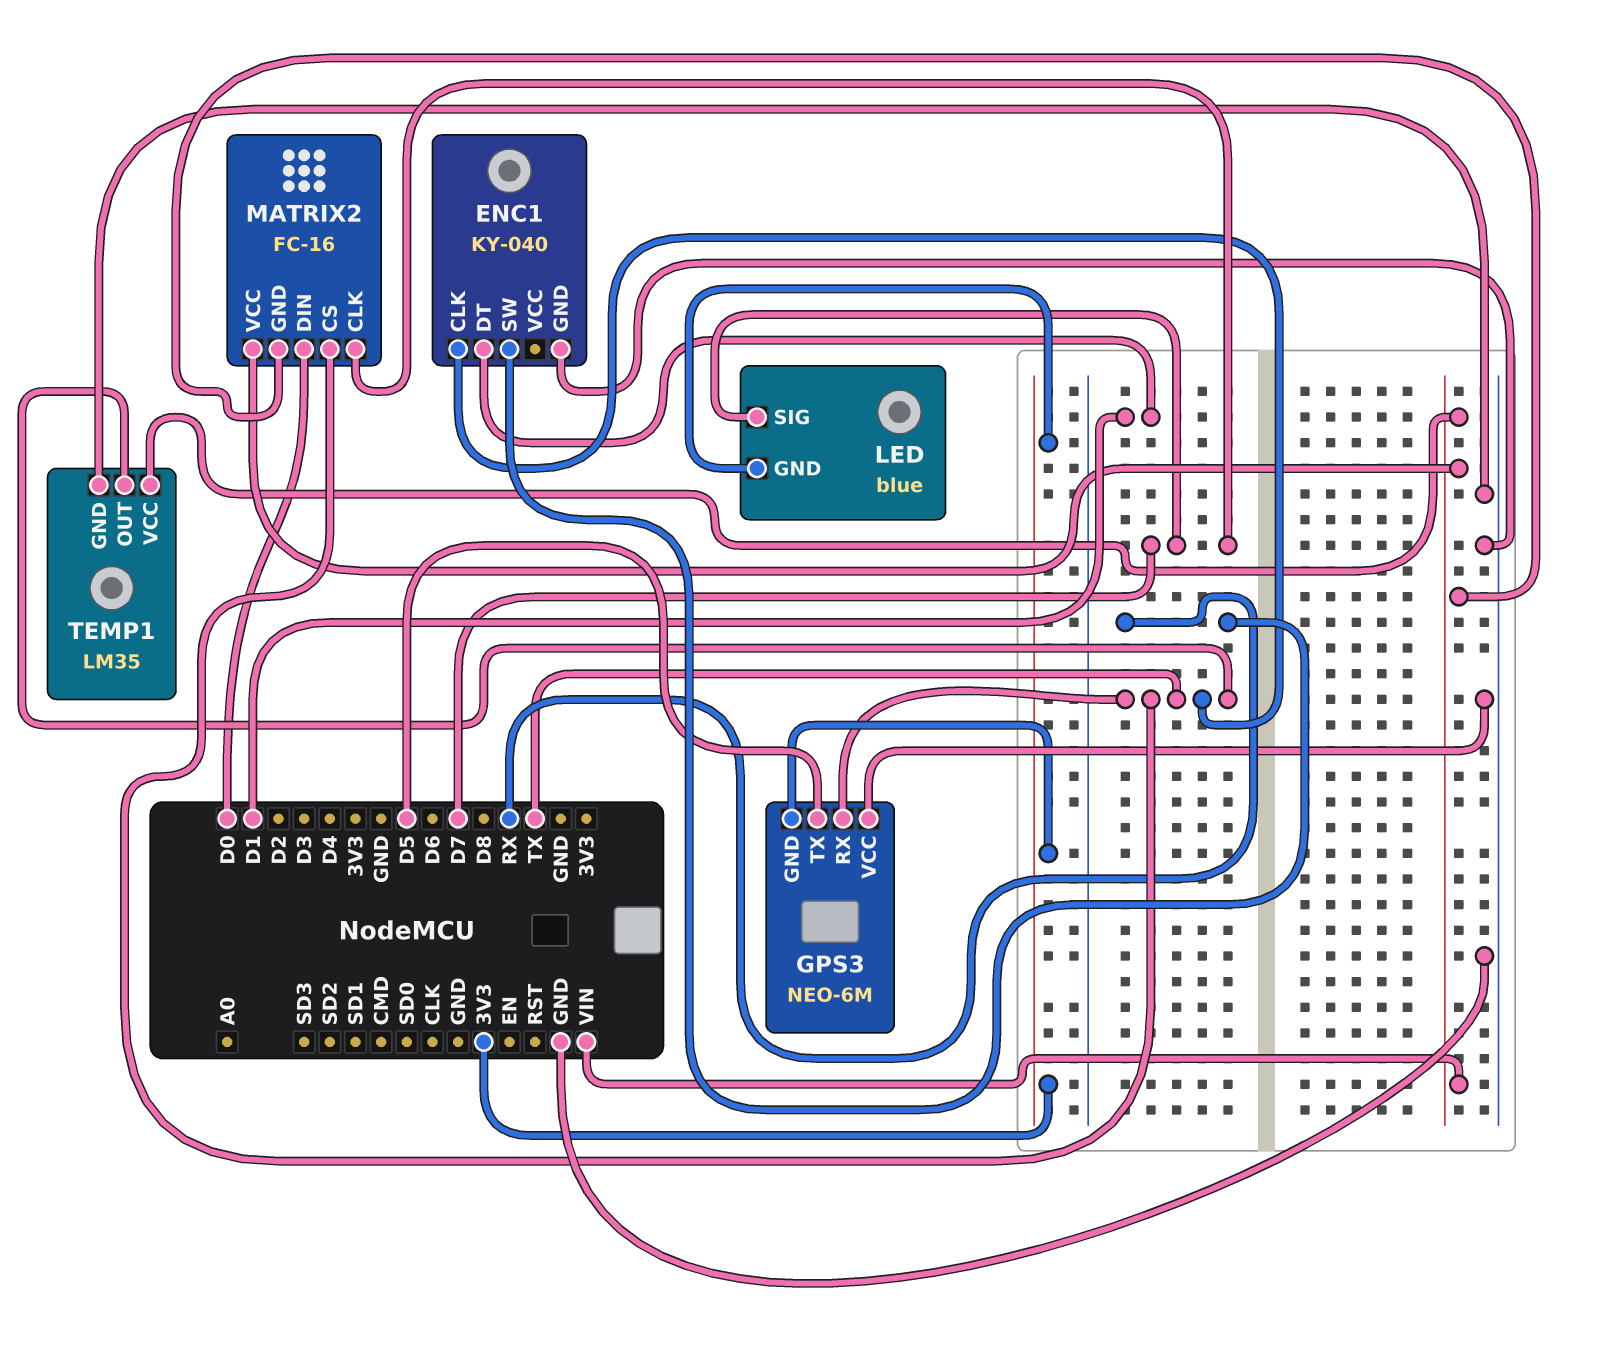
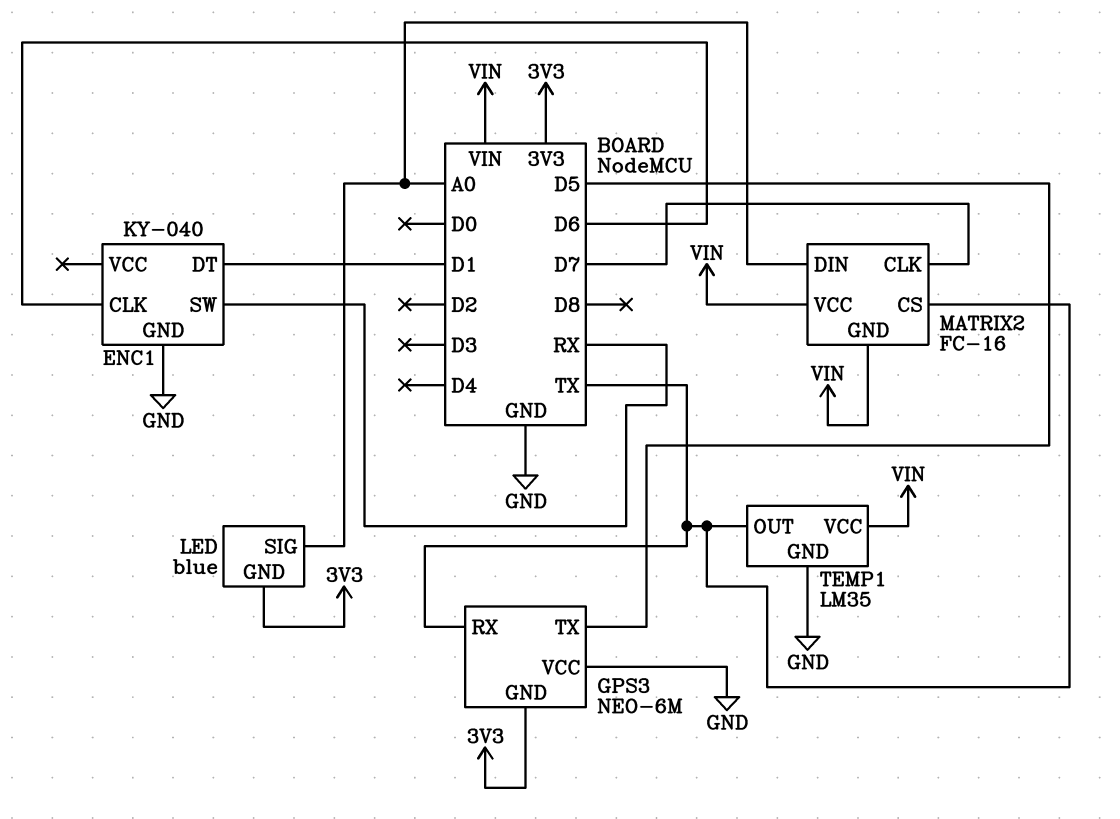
ENC1 pin CLK: TX -> D6
LED pin SIG: D7 -> A0
MATRIX2 pin DIN: D0 -> A0

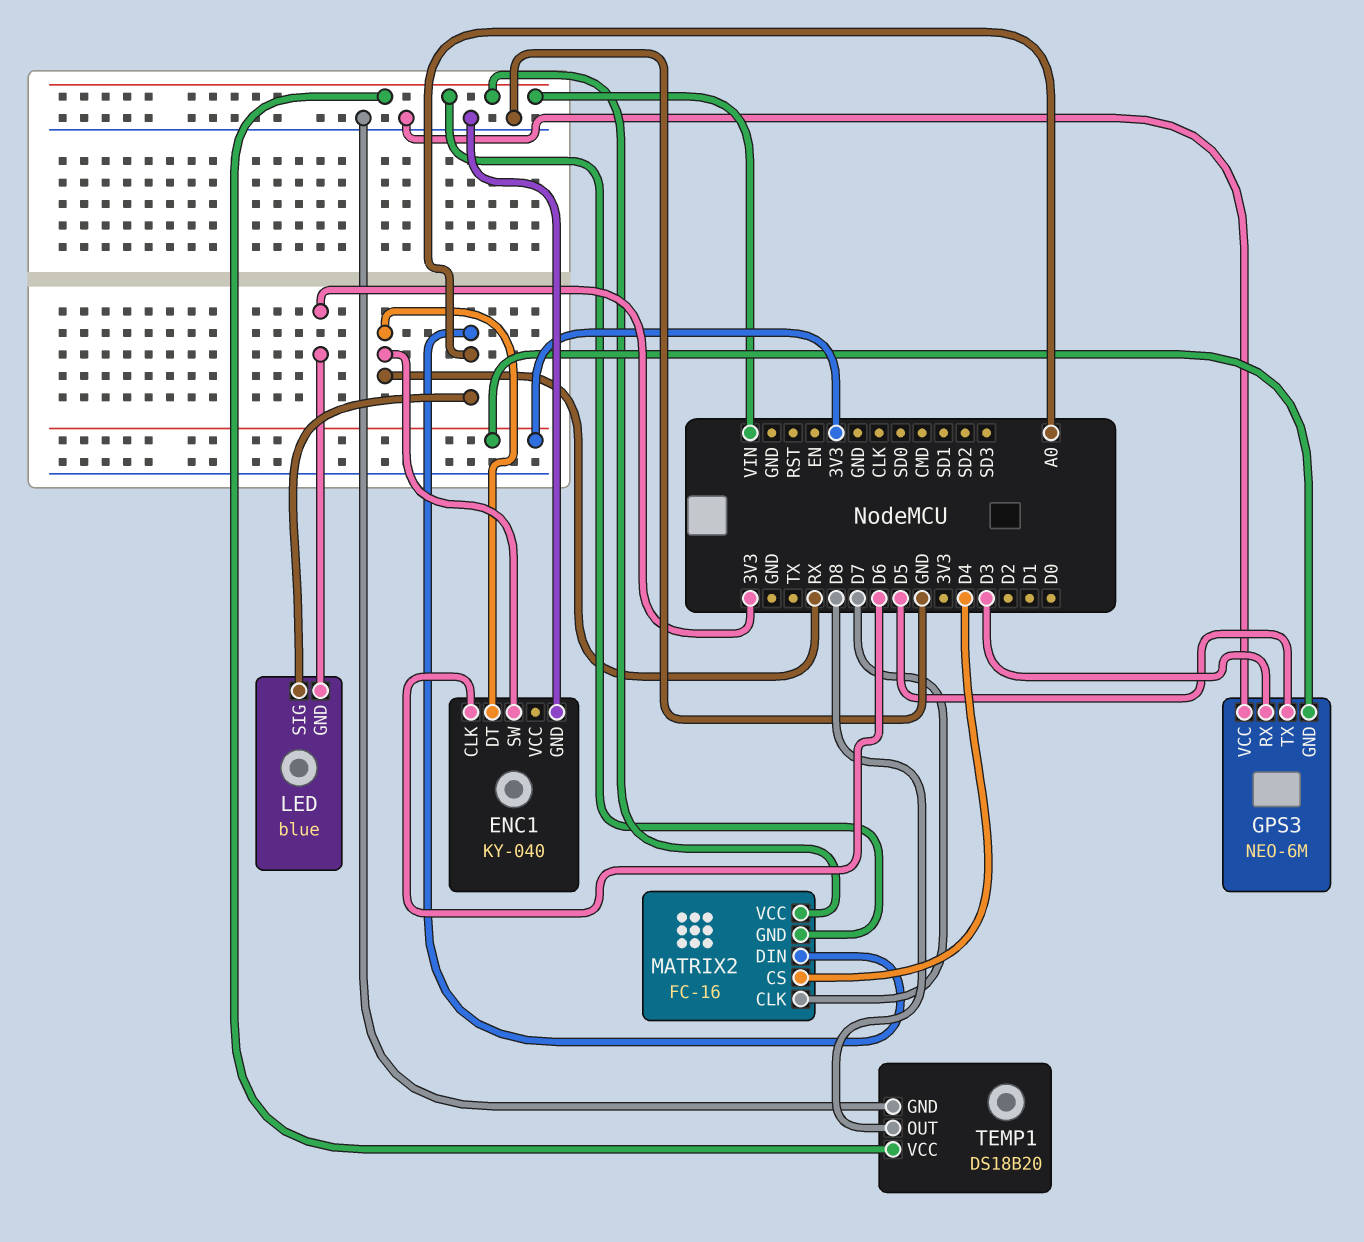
ENC1 pin DT: D1 -> RX
GPS3 pin RX: TX -> D3
MATRIX2 pin CS: TX -> D4
TEMP1: LM35 -> DS18B20
TEMP1 pin OUT: TX -> D8

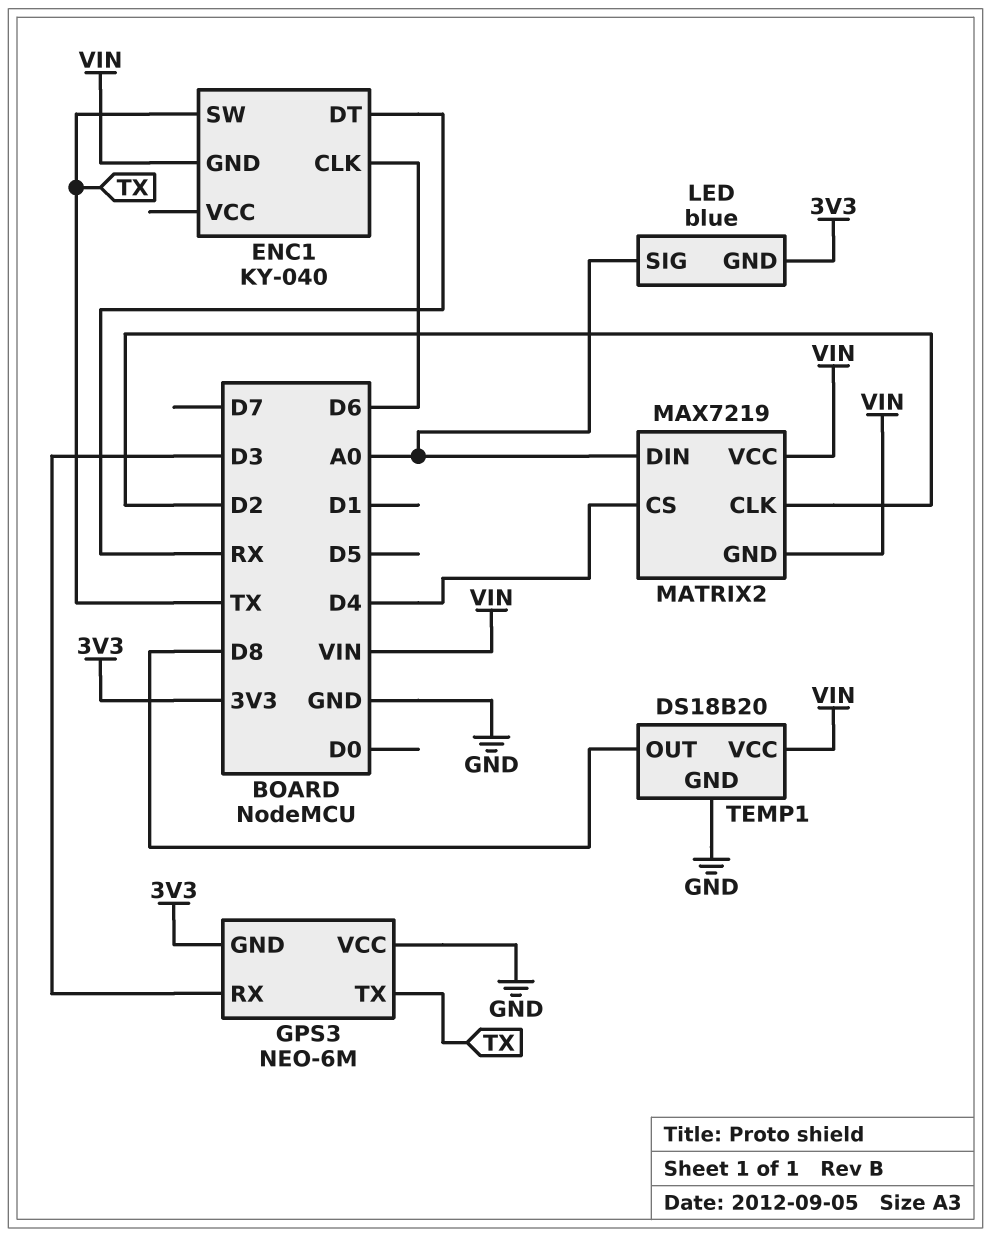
ENC1 pin GND: GND -> VIN
ENC1 pin SW: RX -> TX
GPS3 pin TX: D5 -> TX
MATRIX2: FC-16 -> MAX7219
MATRIX2 pin CLK: D7 -> D2

